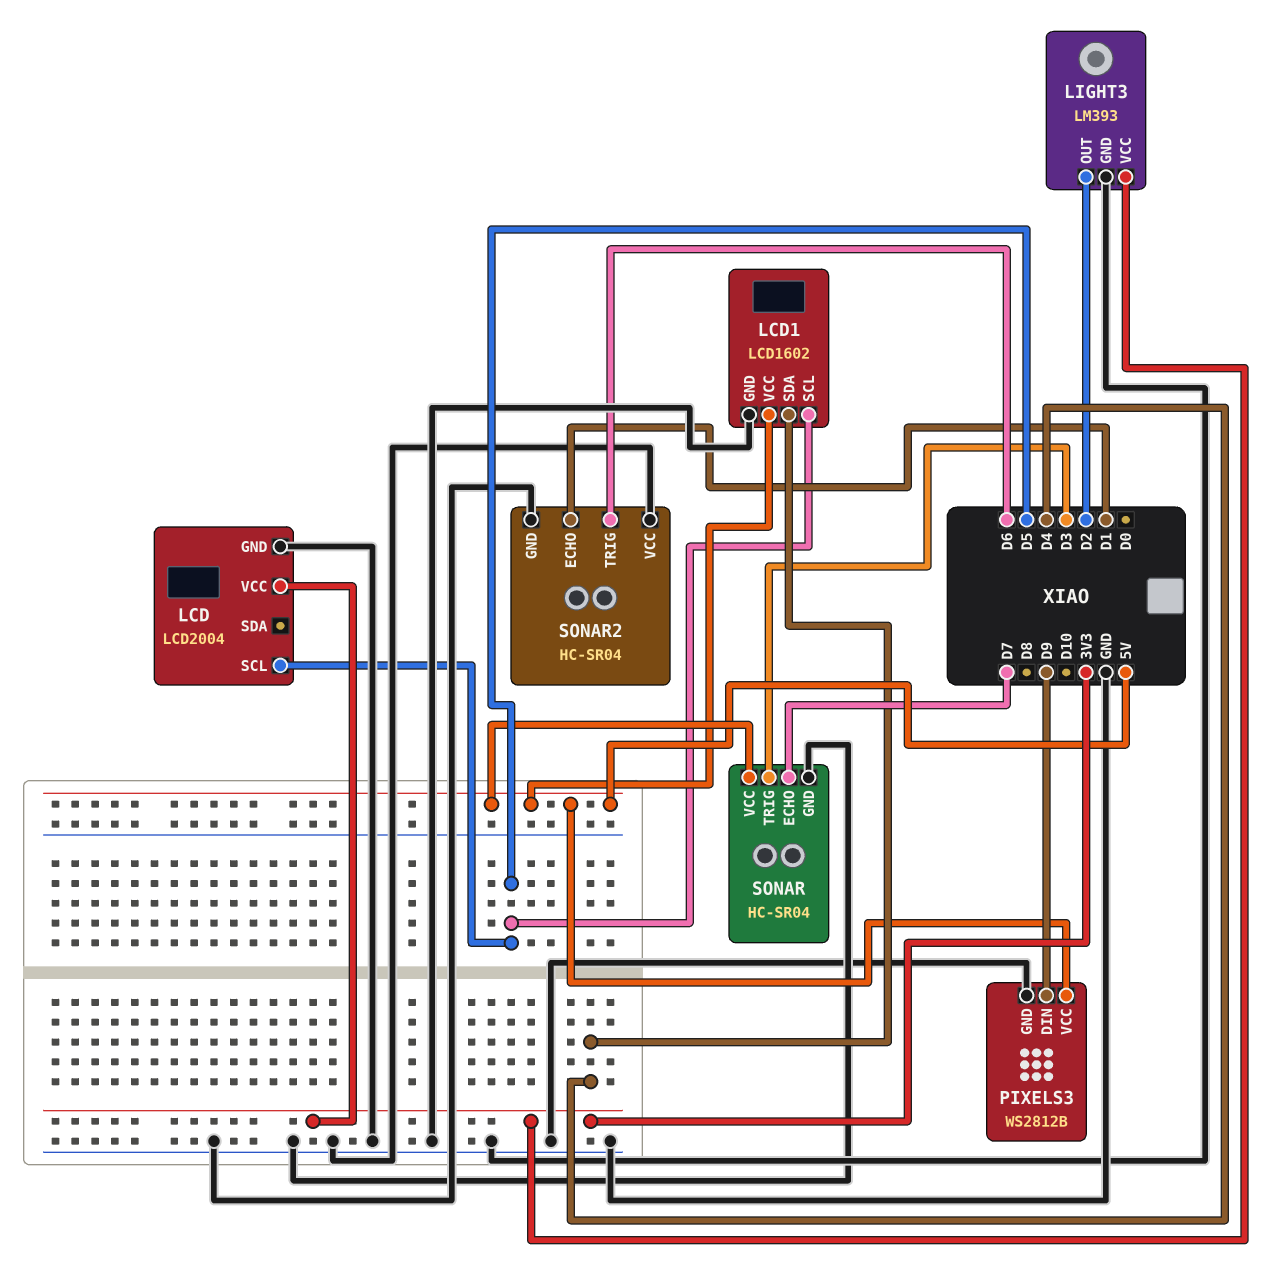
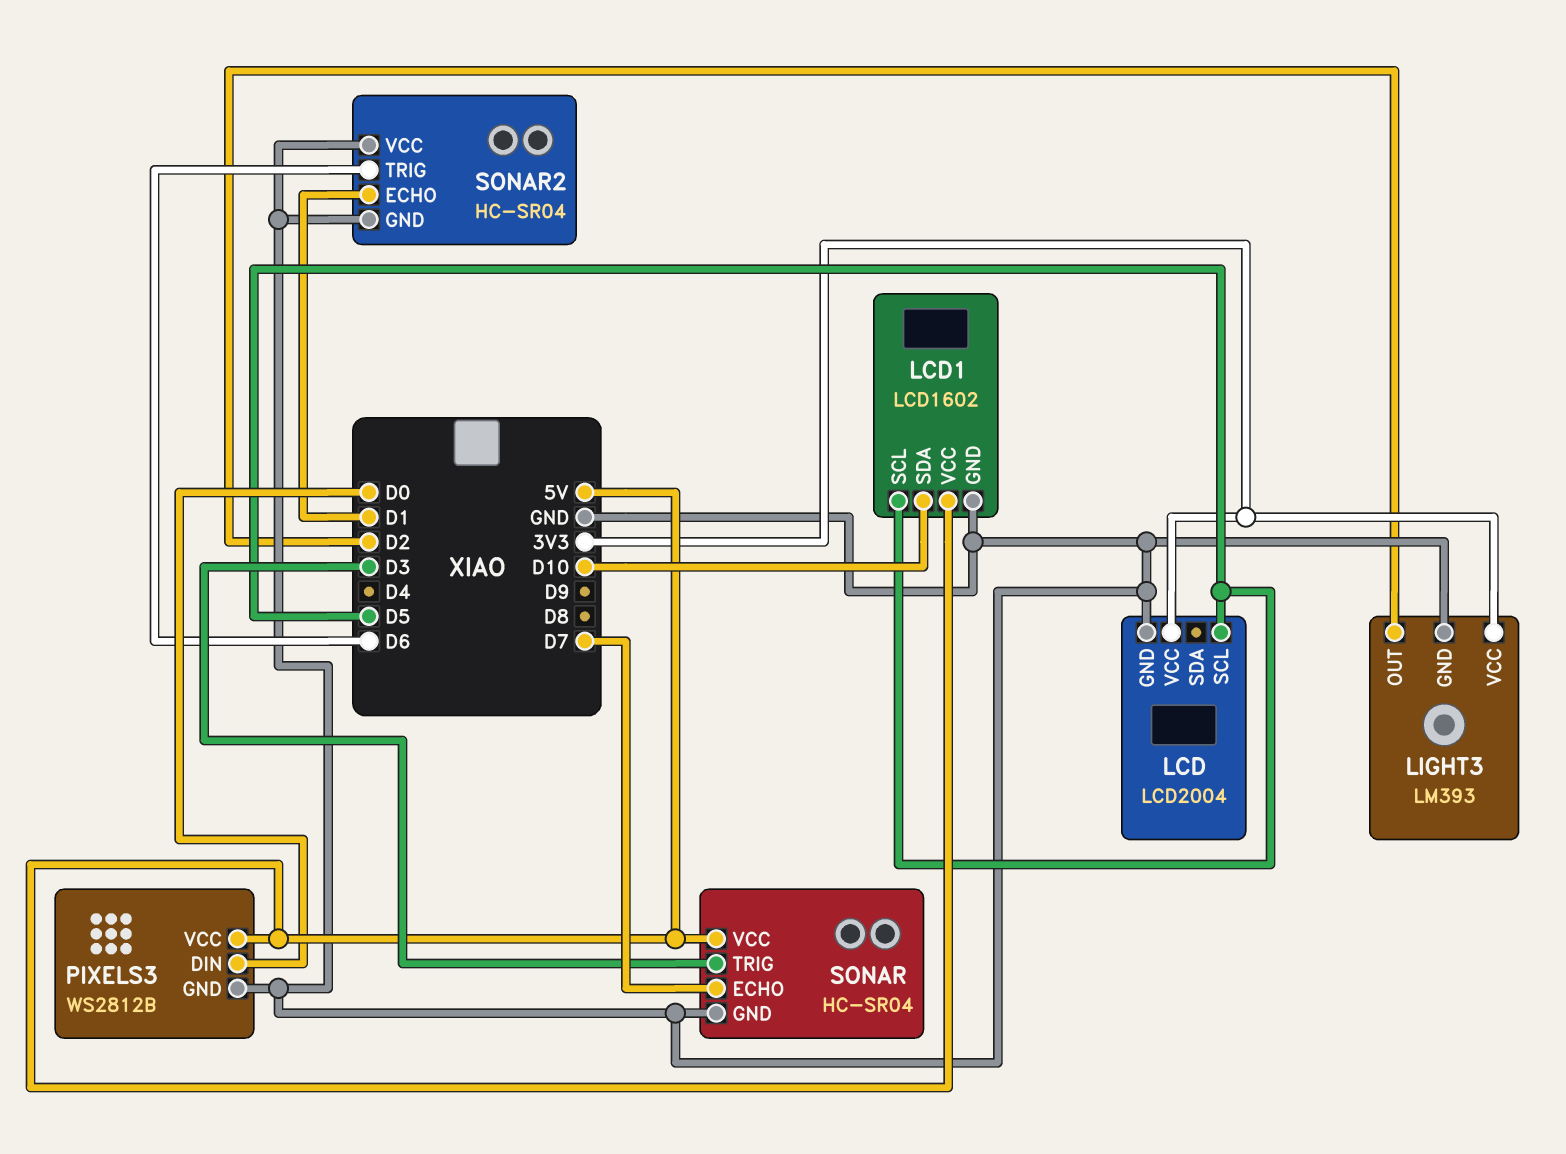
LCD1 pin SDA: D4 -> D10
PIXELS3 pin DIN: D9 -> D0

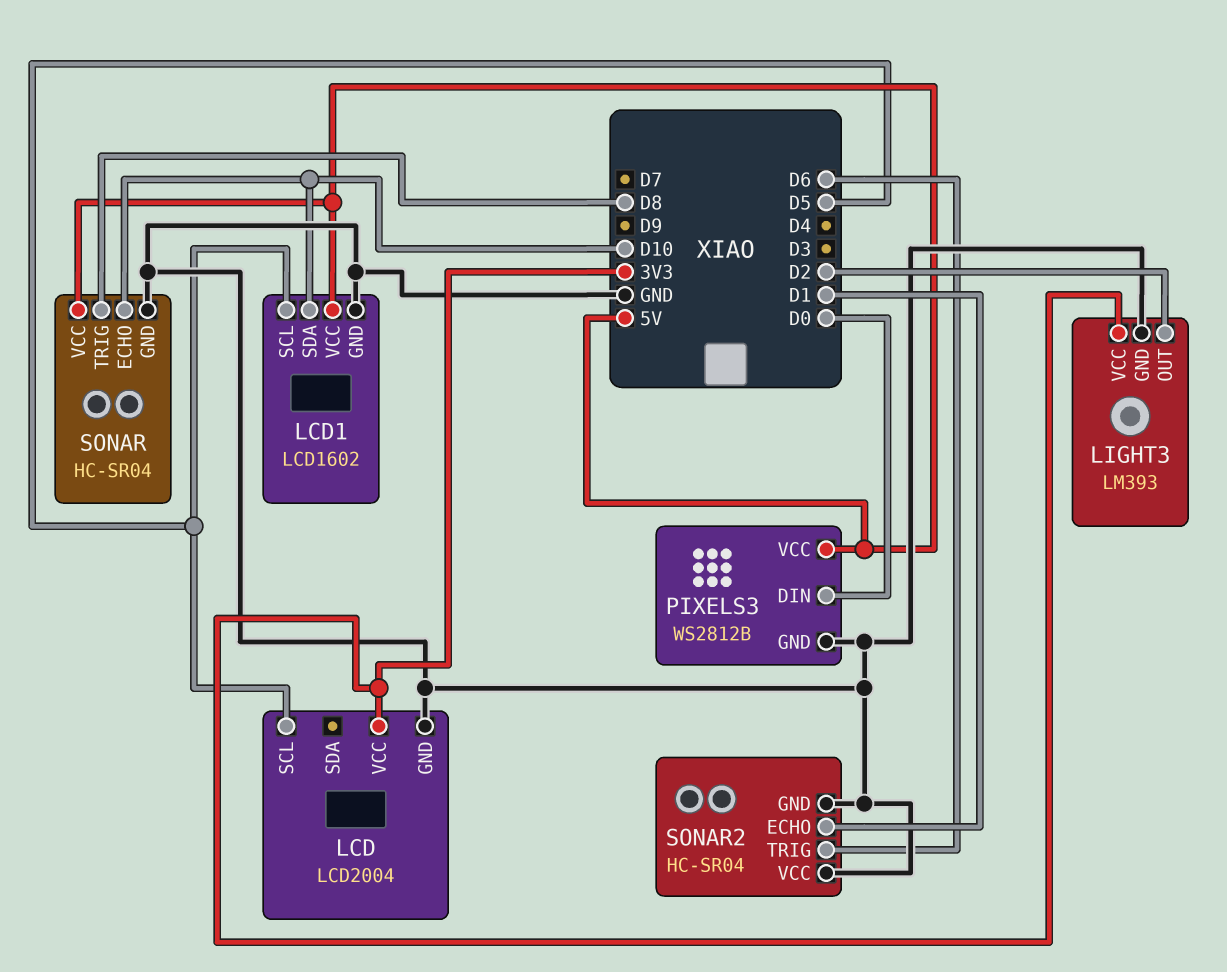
SONAR pin ECHO: D7 -> D10
SONAR pin TRIG: D3 -> D8

